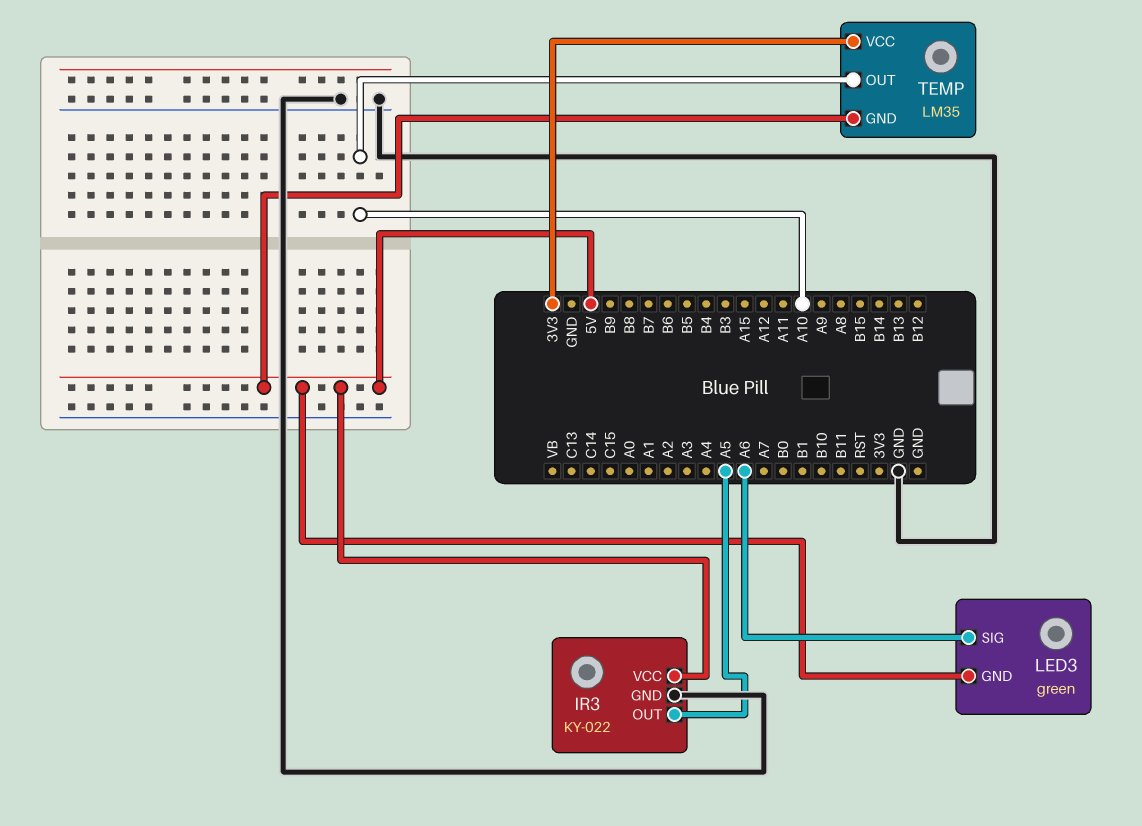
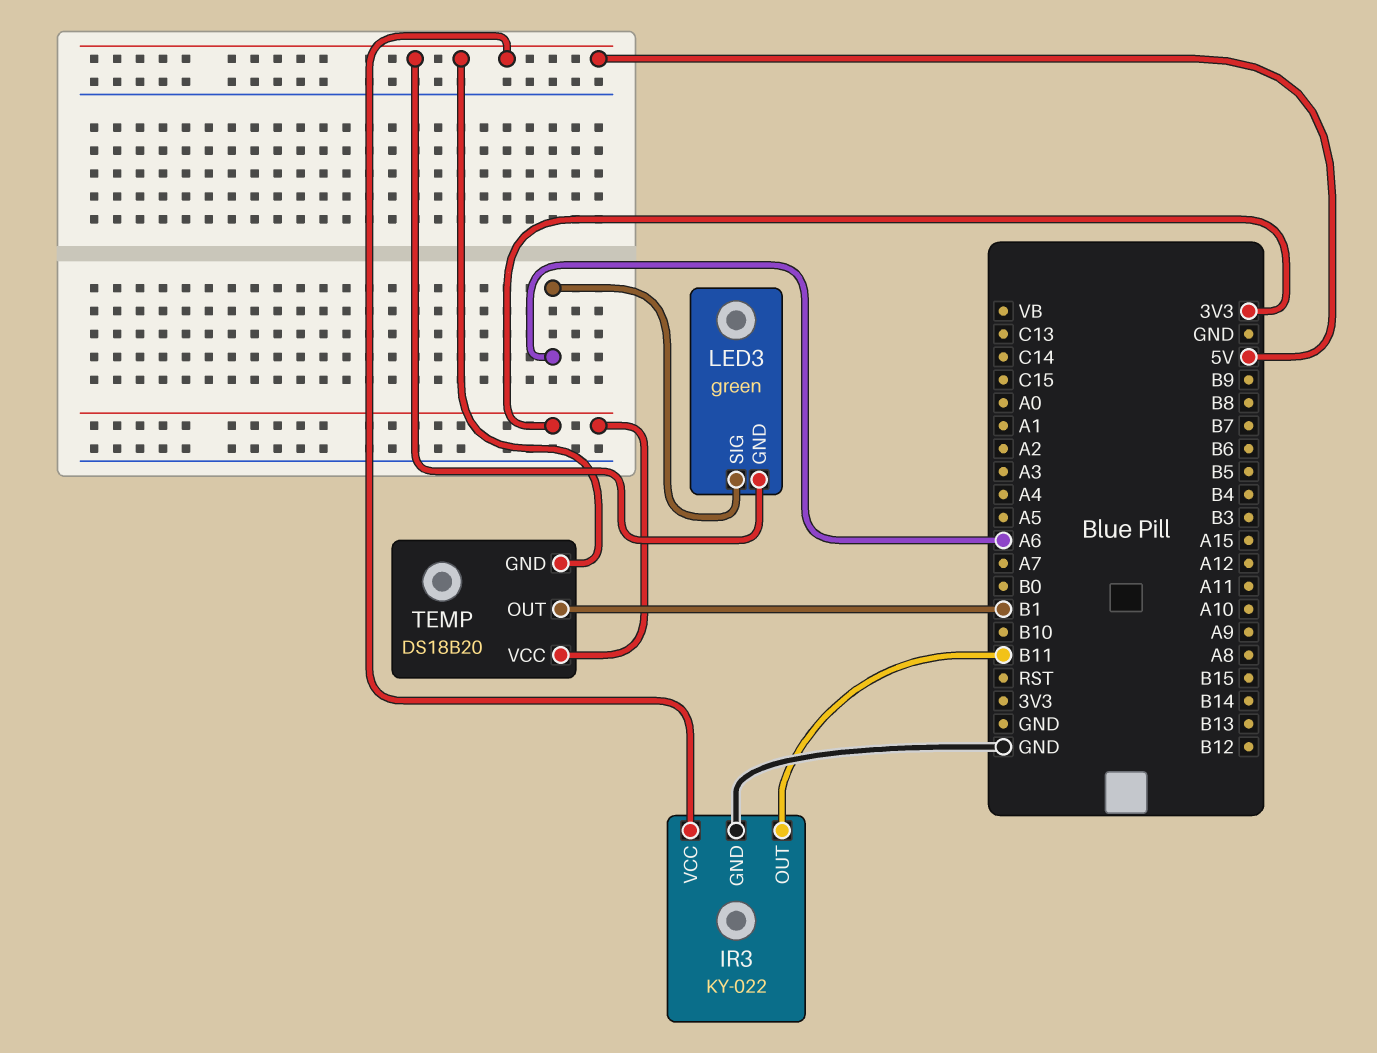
IR3 pin OUT: A5 -> B11
TEMP: LM35 -> DS18B20
TEMP pin OUT: A10 -> B1

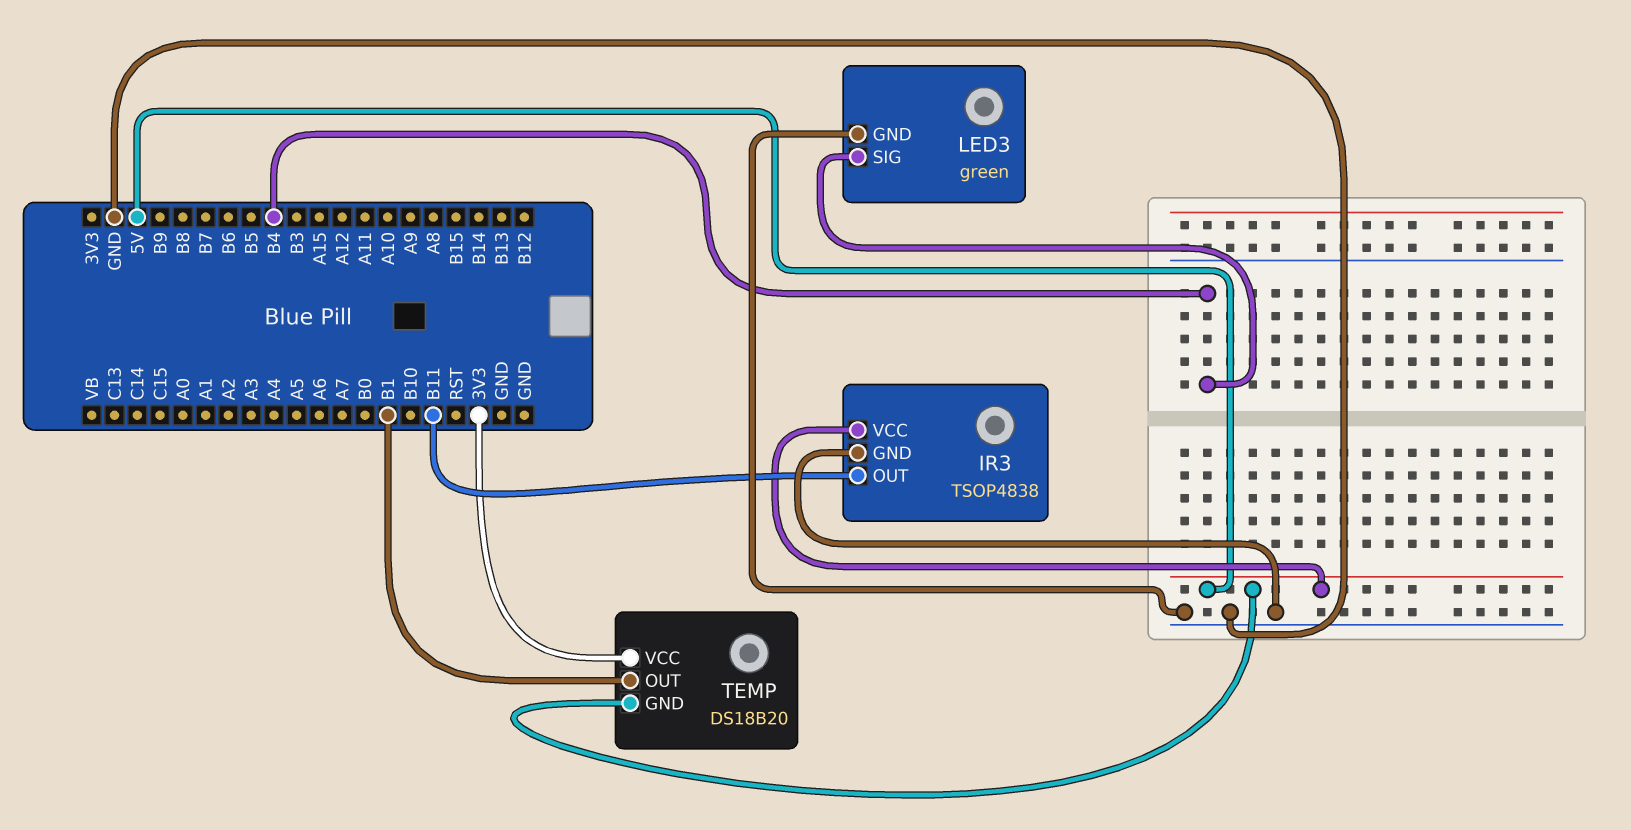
IR3: KY-022 -> TSOP4838
LED3 pin GND: 5V -> GND
LED3 pin SIG: A6 -> B4

